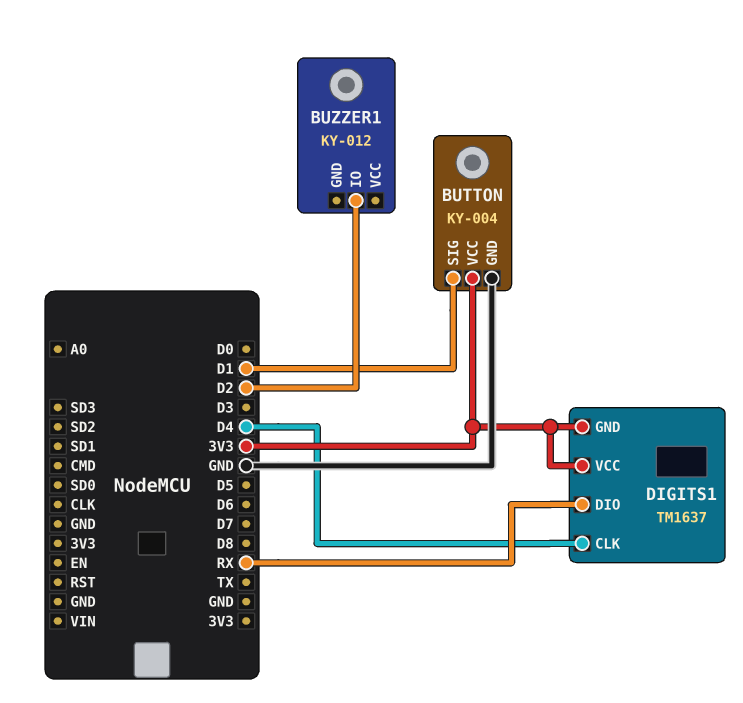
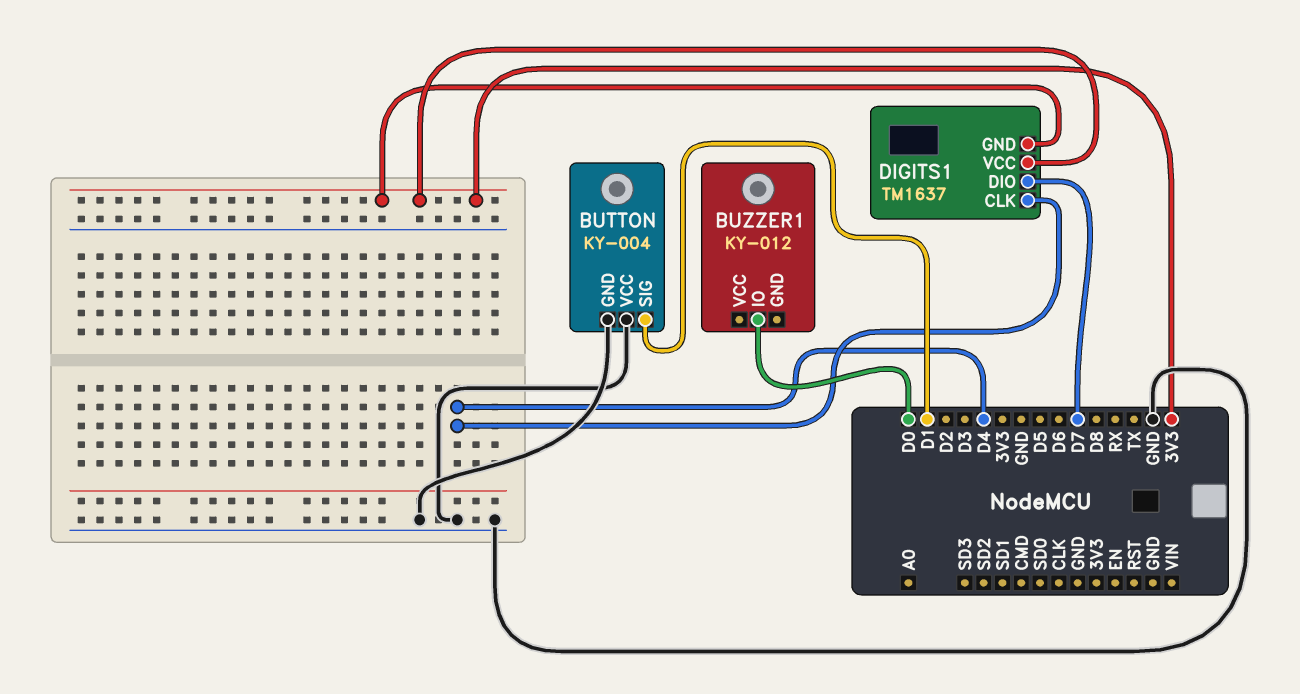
BUTTON pin VCC: 3V3 -> GND
BUZZER1 pin IO: D2 -> D0
DIGITS1 pin DIO: RX -> D7

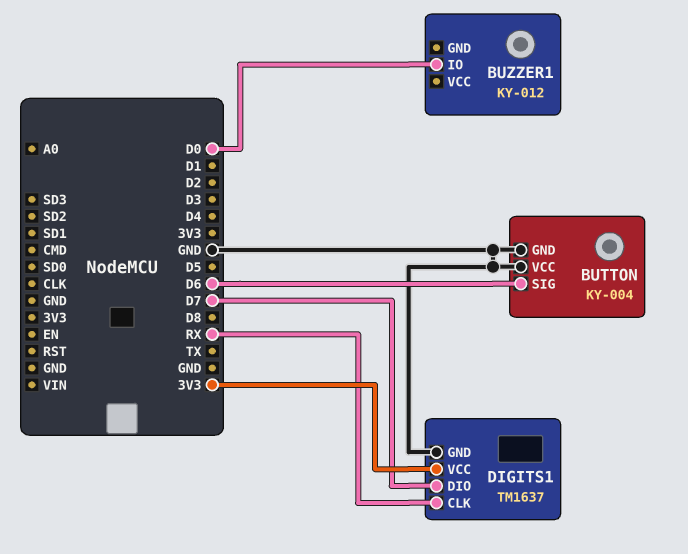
BUTTON pin SIG: D1 -> D6
DIGITS1 pin CLK: D4 -> RX
DIGITS1 pin GND: 3V3 -> GND

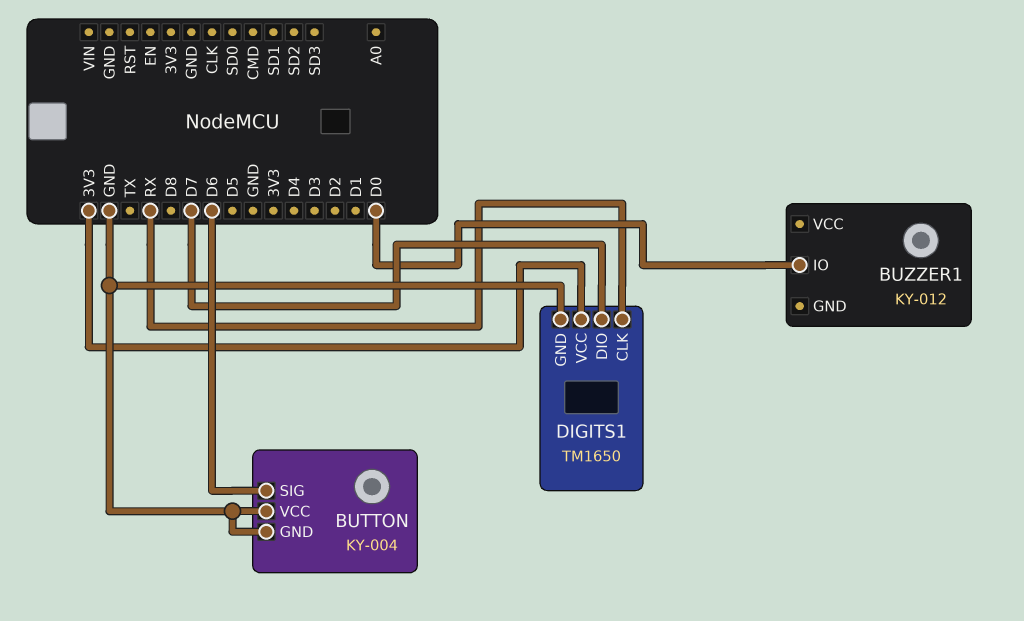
DIGITS1: TM1637 -> TM1650

